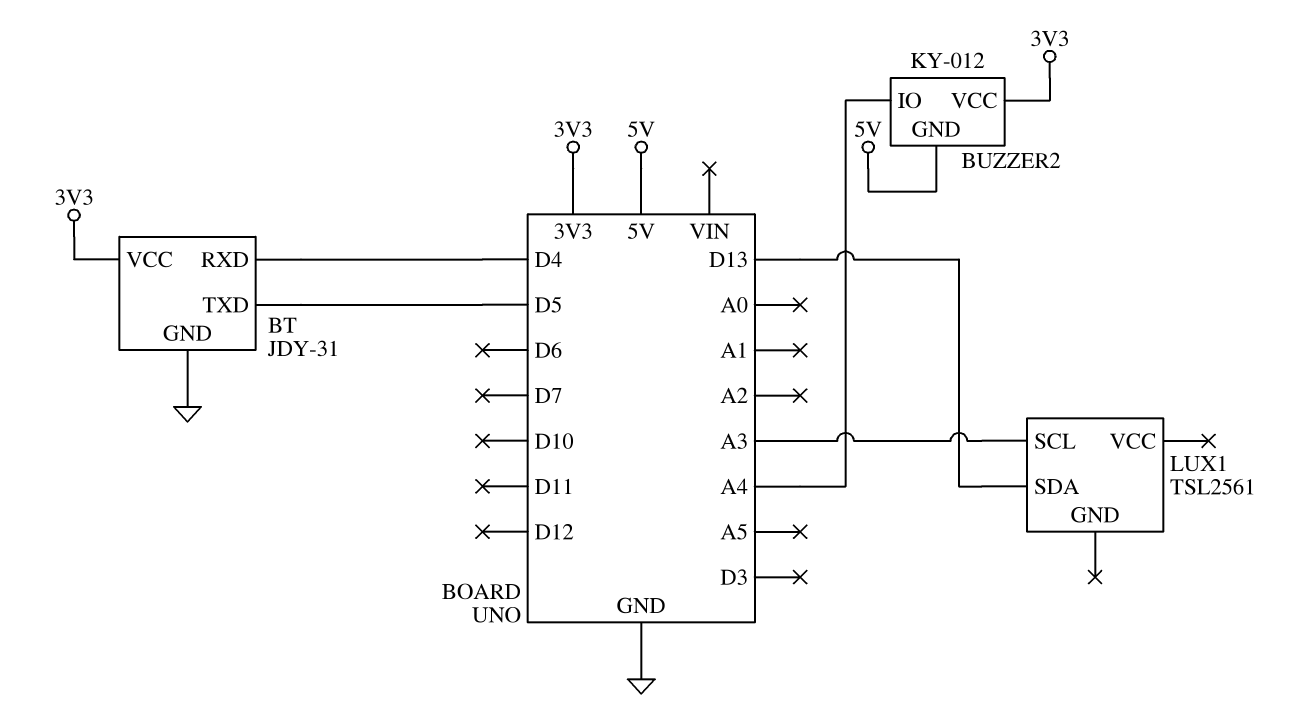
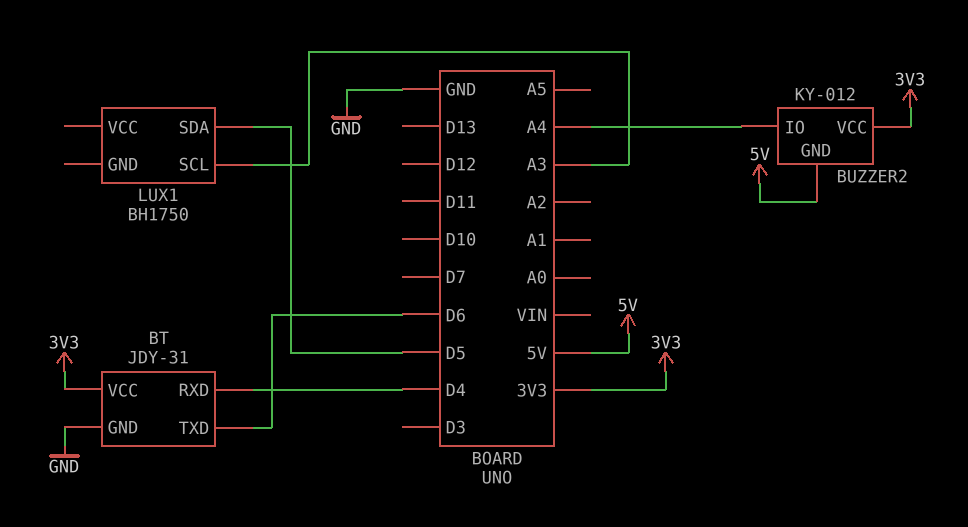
BT pin TXD: D5 -> D6
LUX1: TSL2561 -> BH1750
LUX1 pin SDA: D13 -> D5

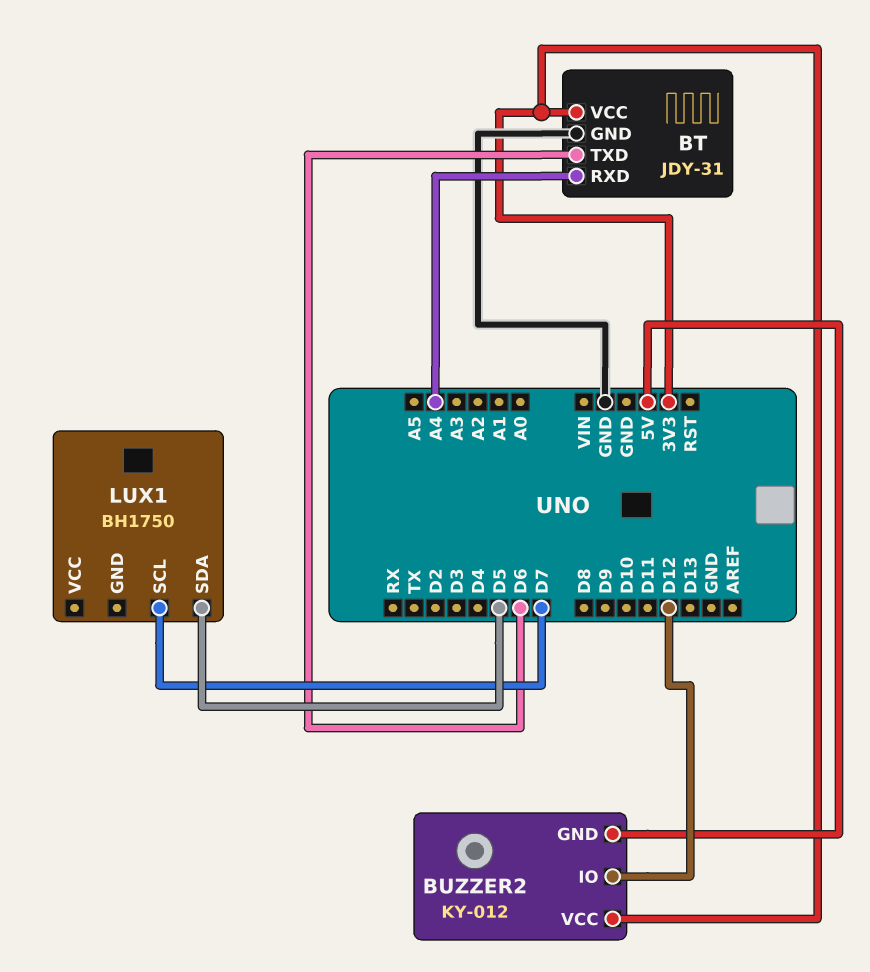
BT pin RXD: D4 -> A4
BUZZER2 pin IO: A4 -> D12
LUX1 pin SCL: A3 -> D7

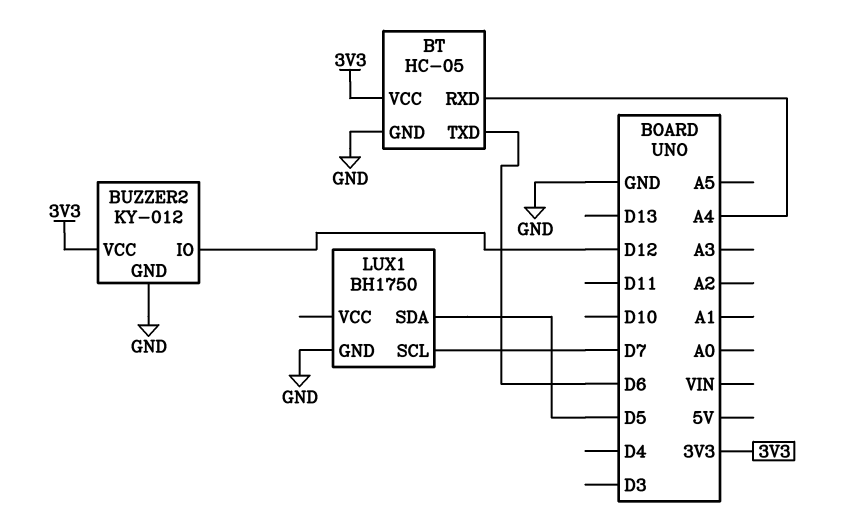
BT: JDY-31 -> HC-05
BUZZER2 pin GND: 5V -> GND
LUX1 pin GND: none -> GND

